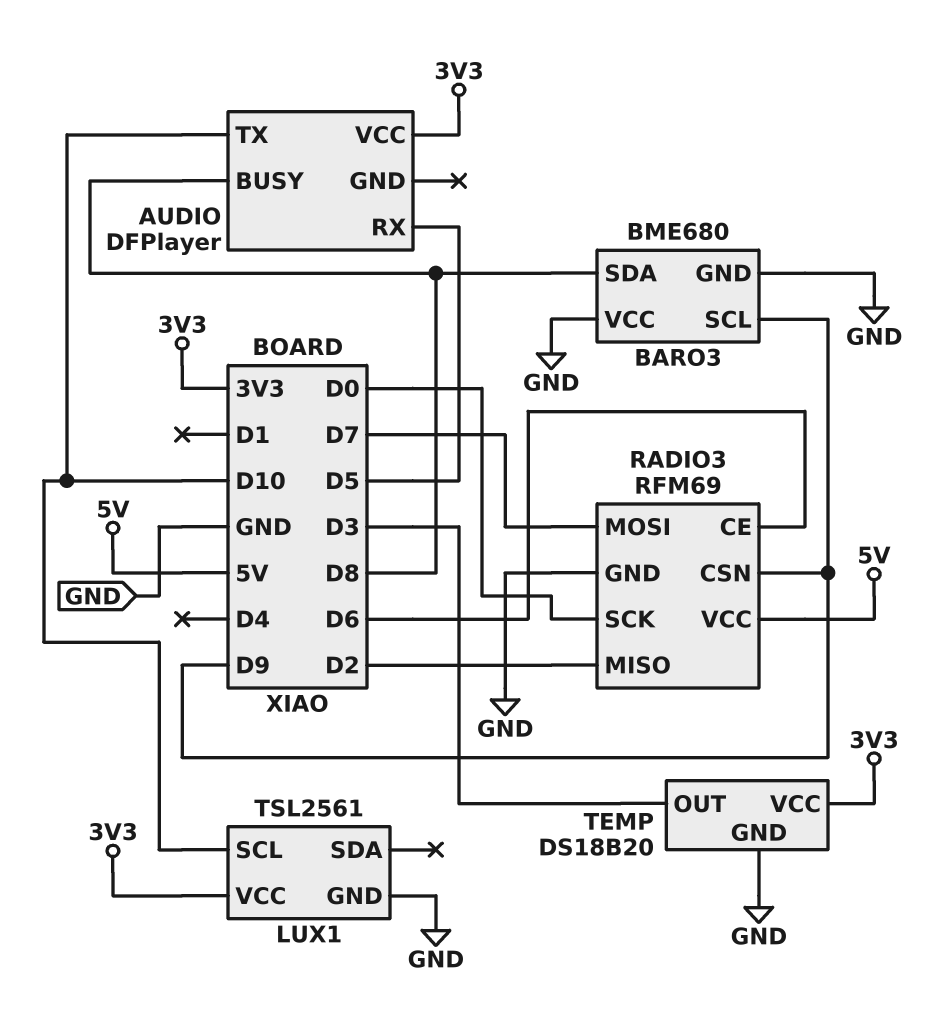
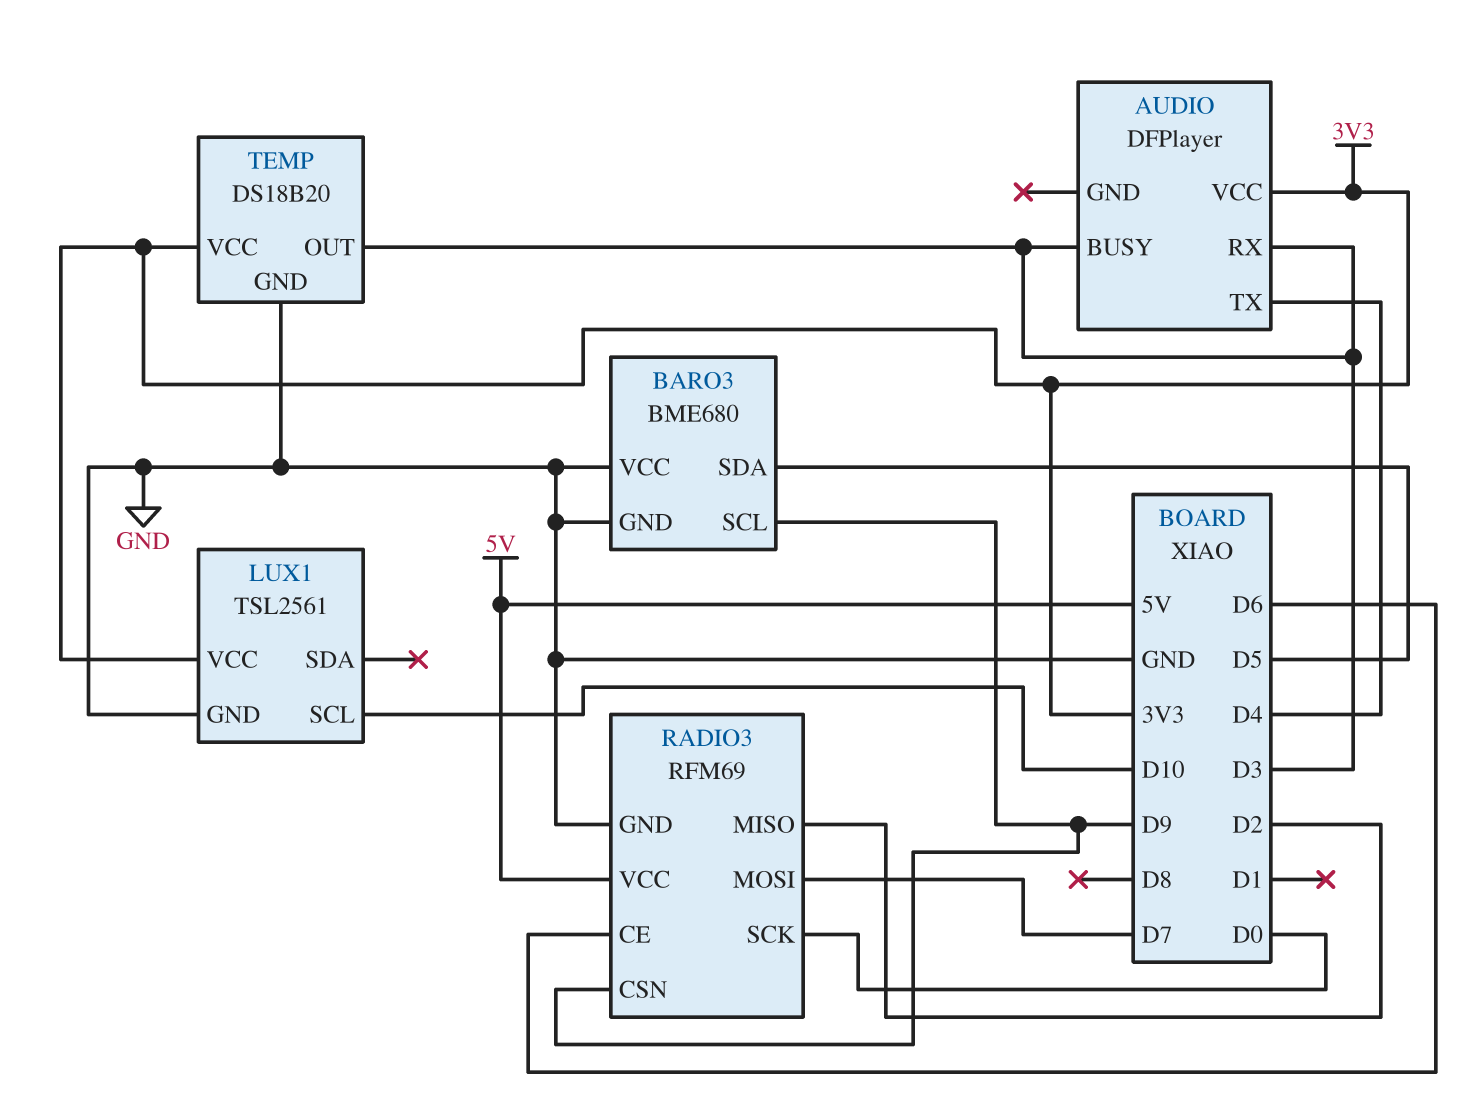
AUDIO pin BUSY: D8 -> D3
AUDIO pin RX: D5 -> D3
AUDIO pin TX: D10 -> D4
BARO3 pin SDA: D8 -> D5

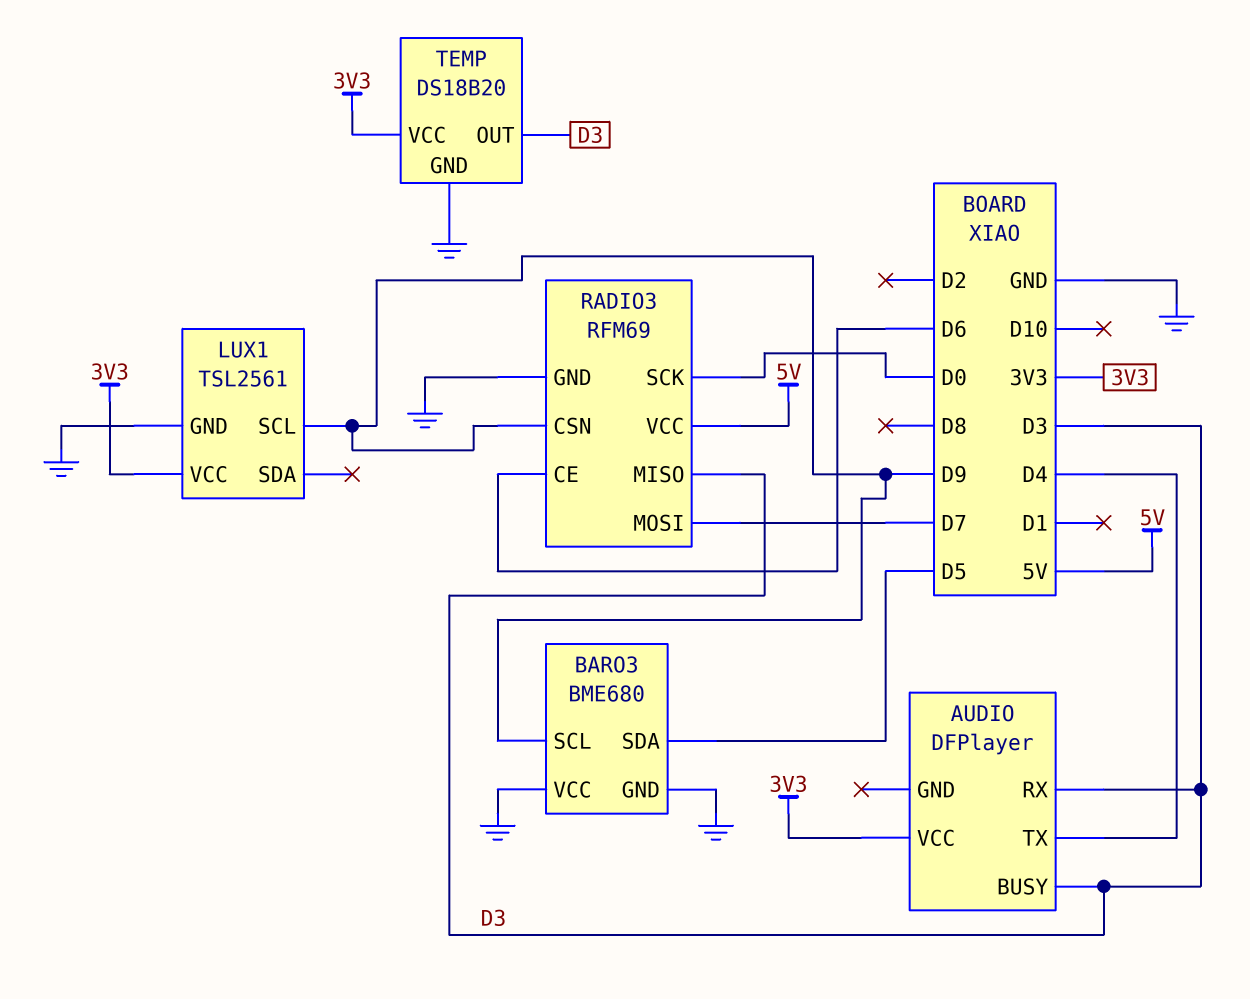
LUX1 pin SCL: D10 -> D9
RADIO3 pin MISO: D2 -> D3

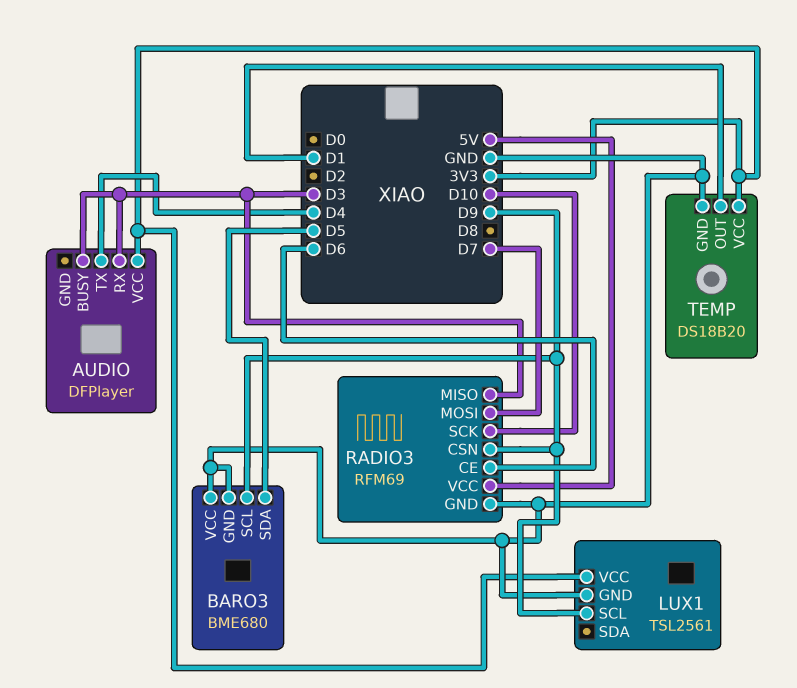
RADIO3 pin SCK: D0 -> D10
TEMP pin OUT: D3 -> D1

